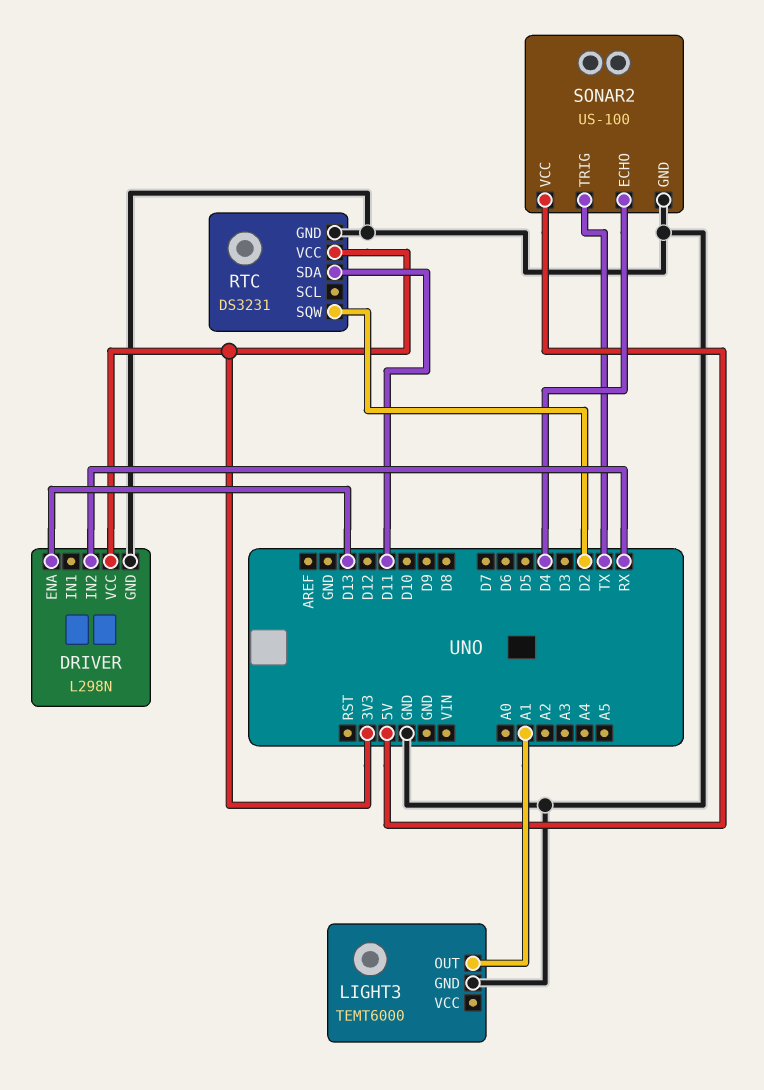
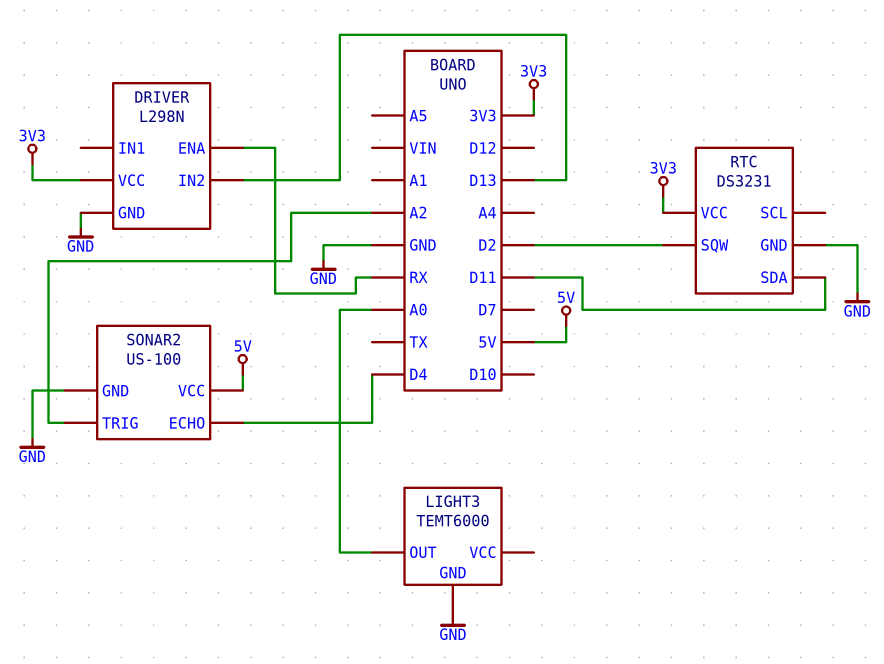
DRIVER pin ENA: D13 -> RX
DRIVER pin IN2: RX -> D13
LIGHT3 pin OUT: A1 -> A0
SONAR2 pin TRIG: TX -> A2

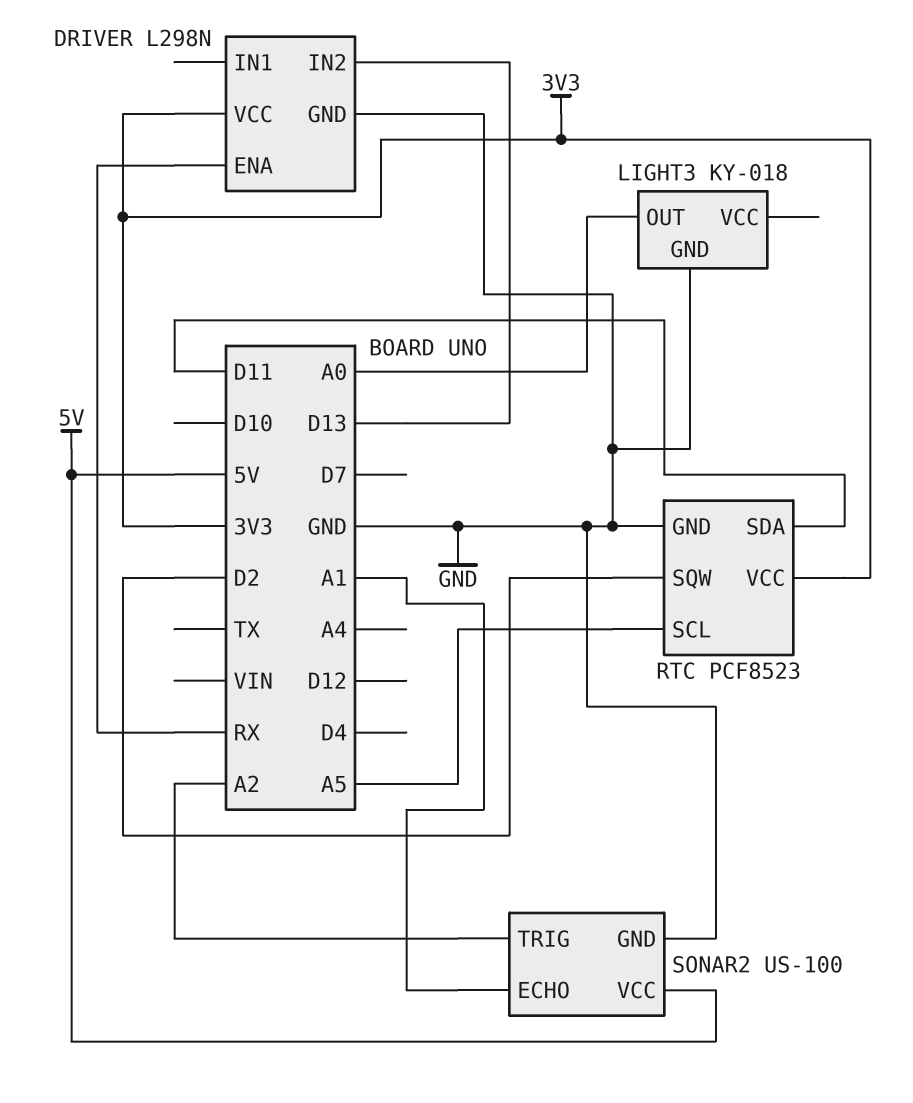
LIGHT3: TEMT6000 -> KY-018
RTC: DS3231 -> PCF8523
RTC pin SCL: none -> A5
SONAR2 pin ECHO: D4 -> A1

